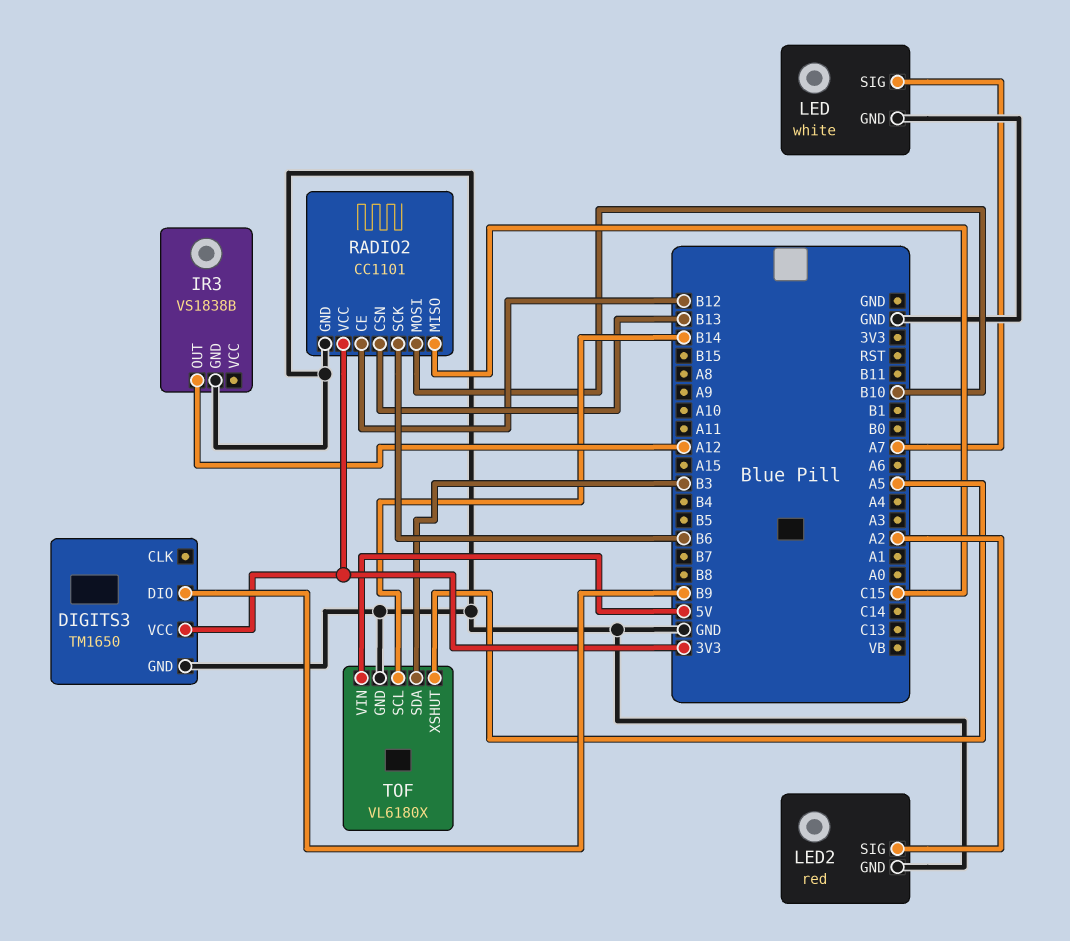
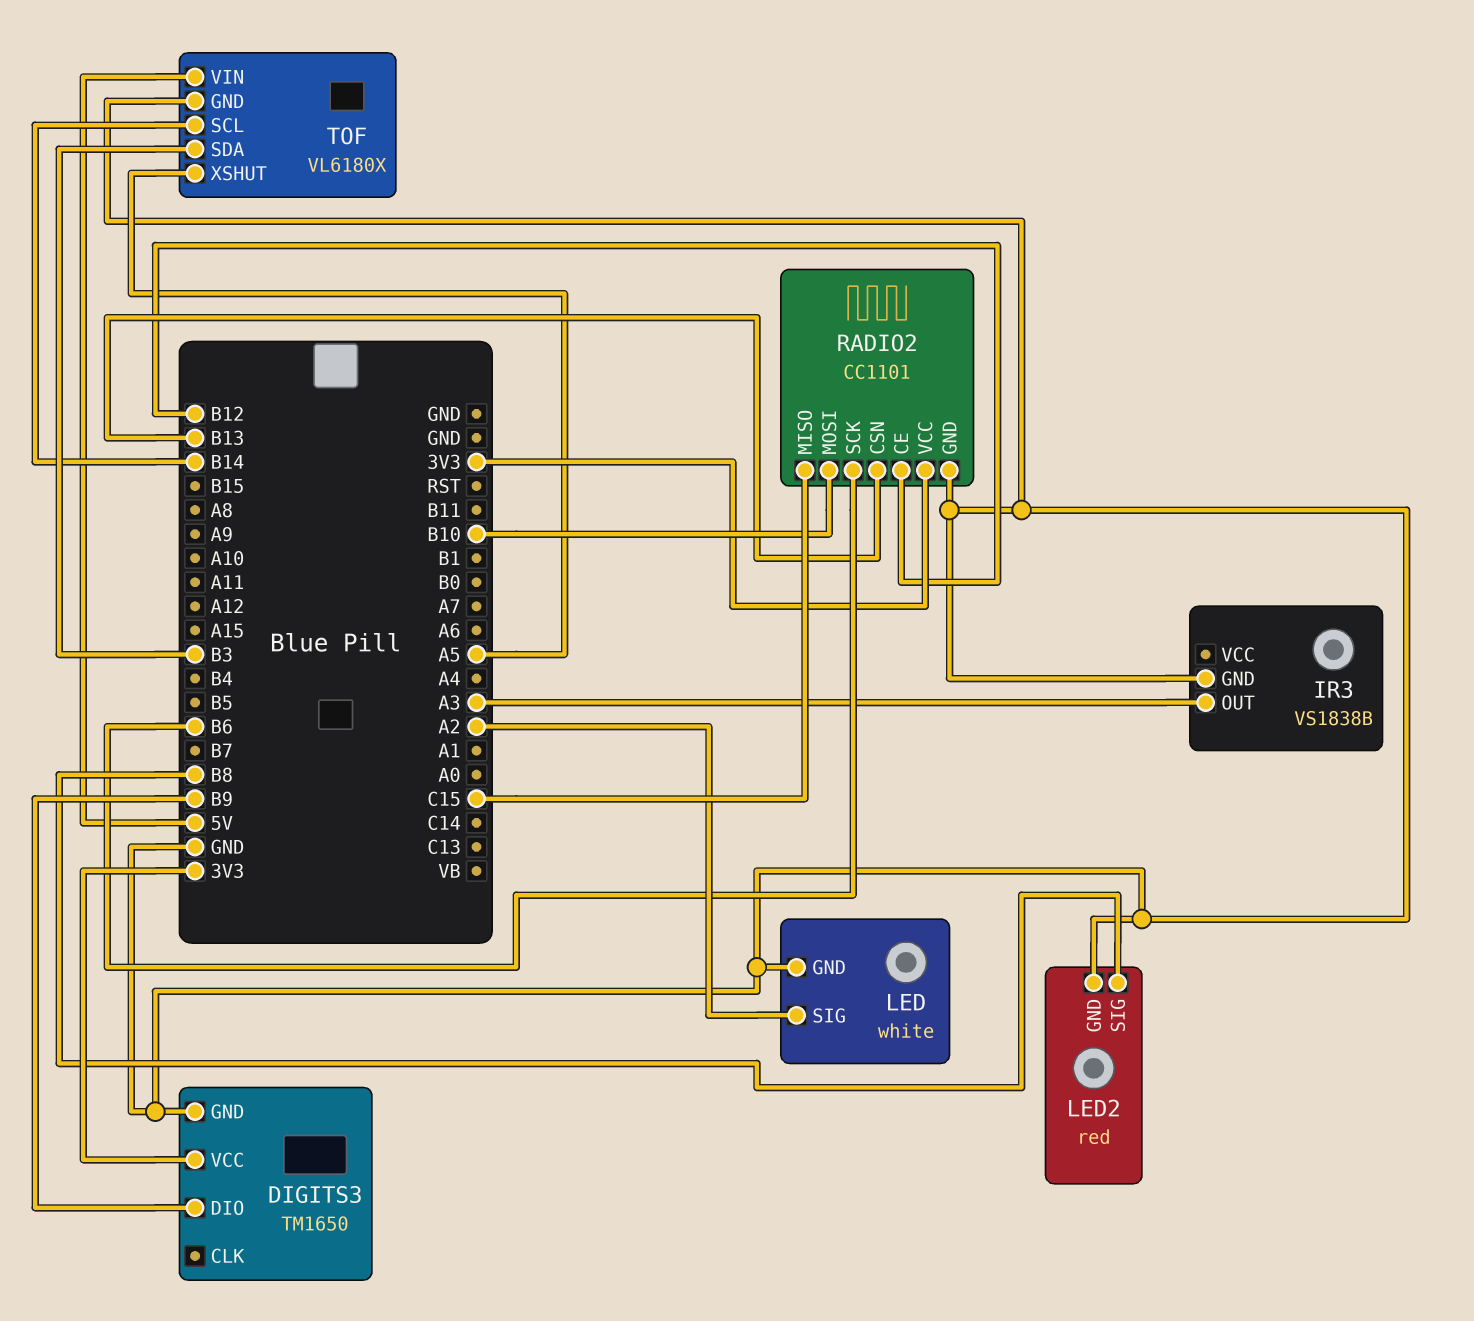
IR3 pin OUT: A12 -> A3
LED pin SIG: A7 -> A2
LED2 pin SIG: A2 -> B8

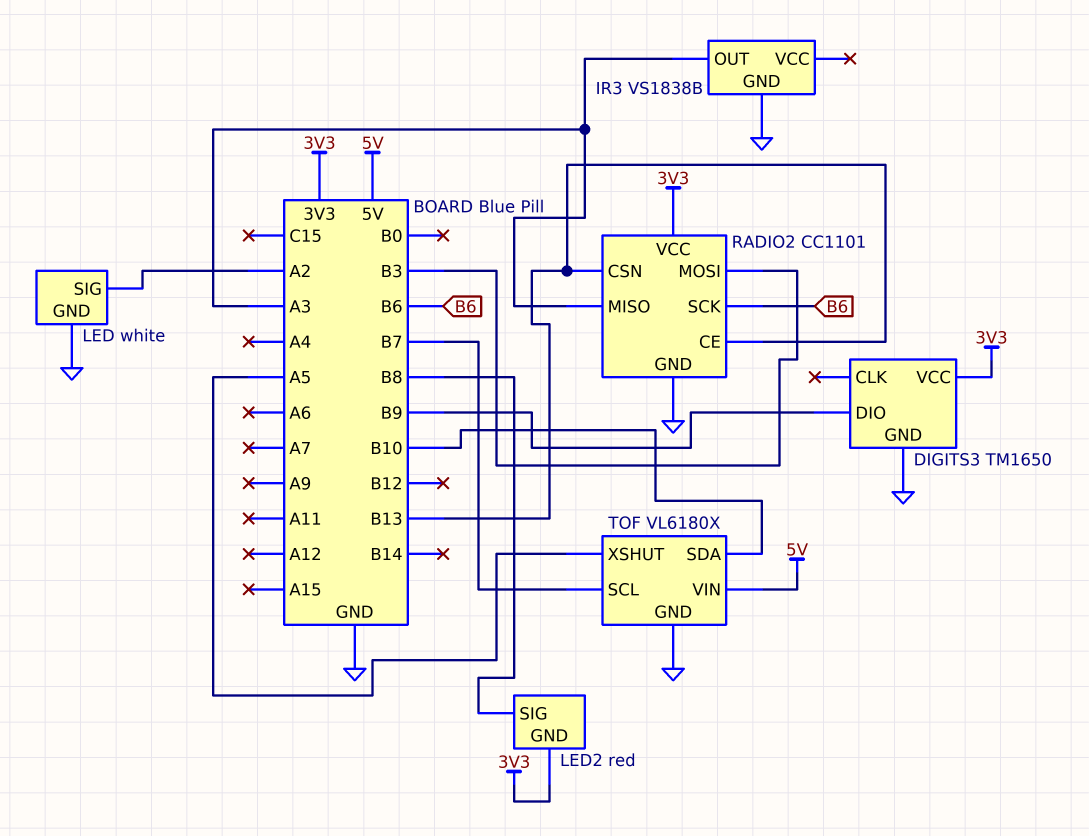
LED2 pin GND: GND -> 3V3
RADIO2 pin CE: B12 -> B13
RADIO2 pin MISO: C15 -> A3
RADIO2 pin MOSI: B10 -> B3
TOF pin SCL: B14 -> B7
TOF pin SDA: B3 -> B10

